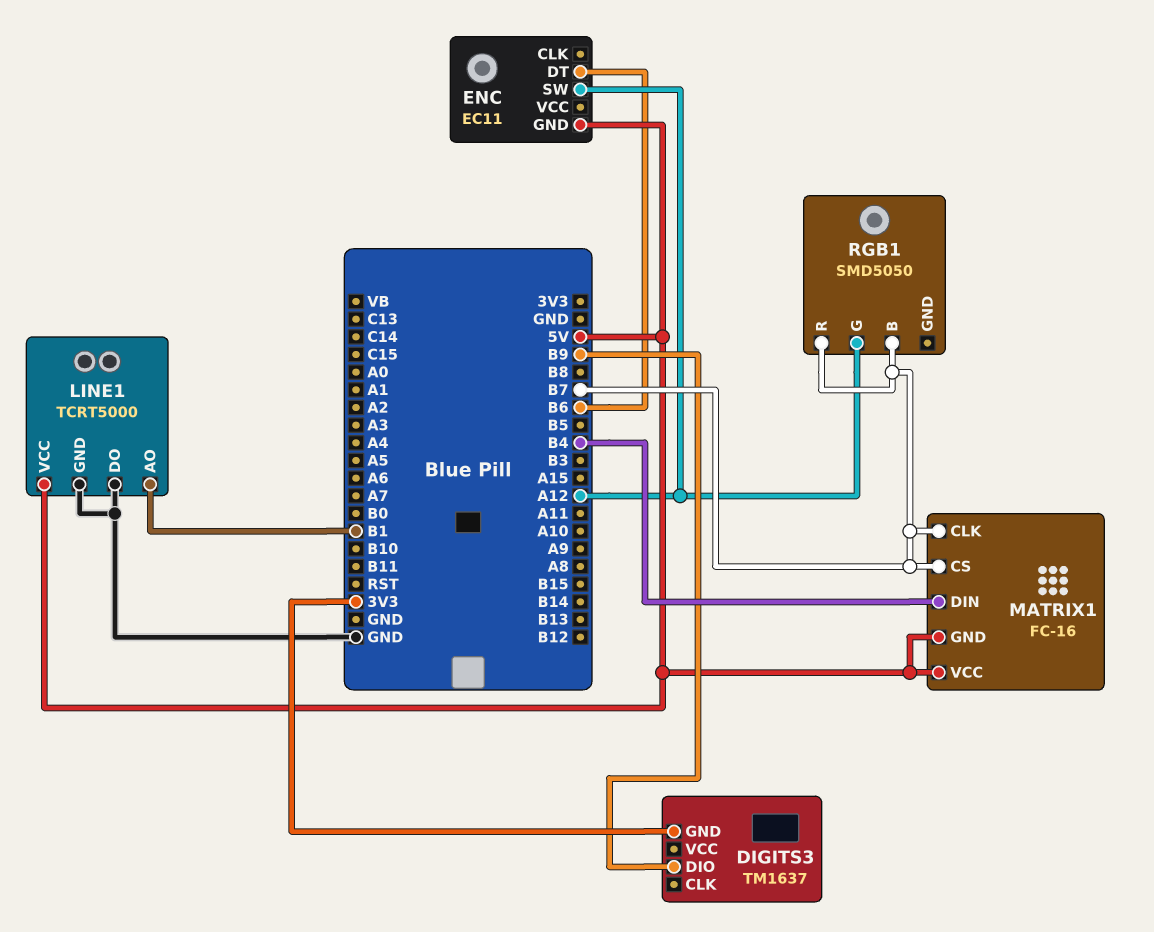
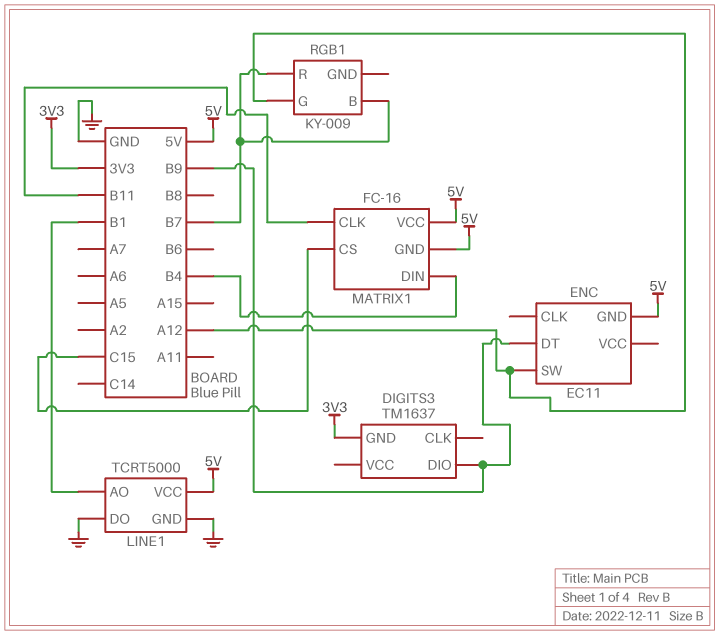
ENC pin DT: B6 -> B9
MATRIX1 pin CLK: B7 -> B11
MATRIX1 pin CS: B7 -> C15
RGB1: SMD5050 -> KY-009

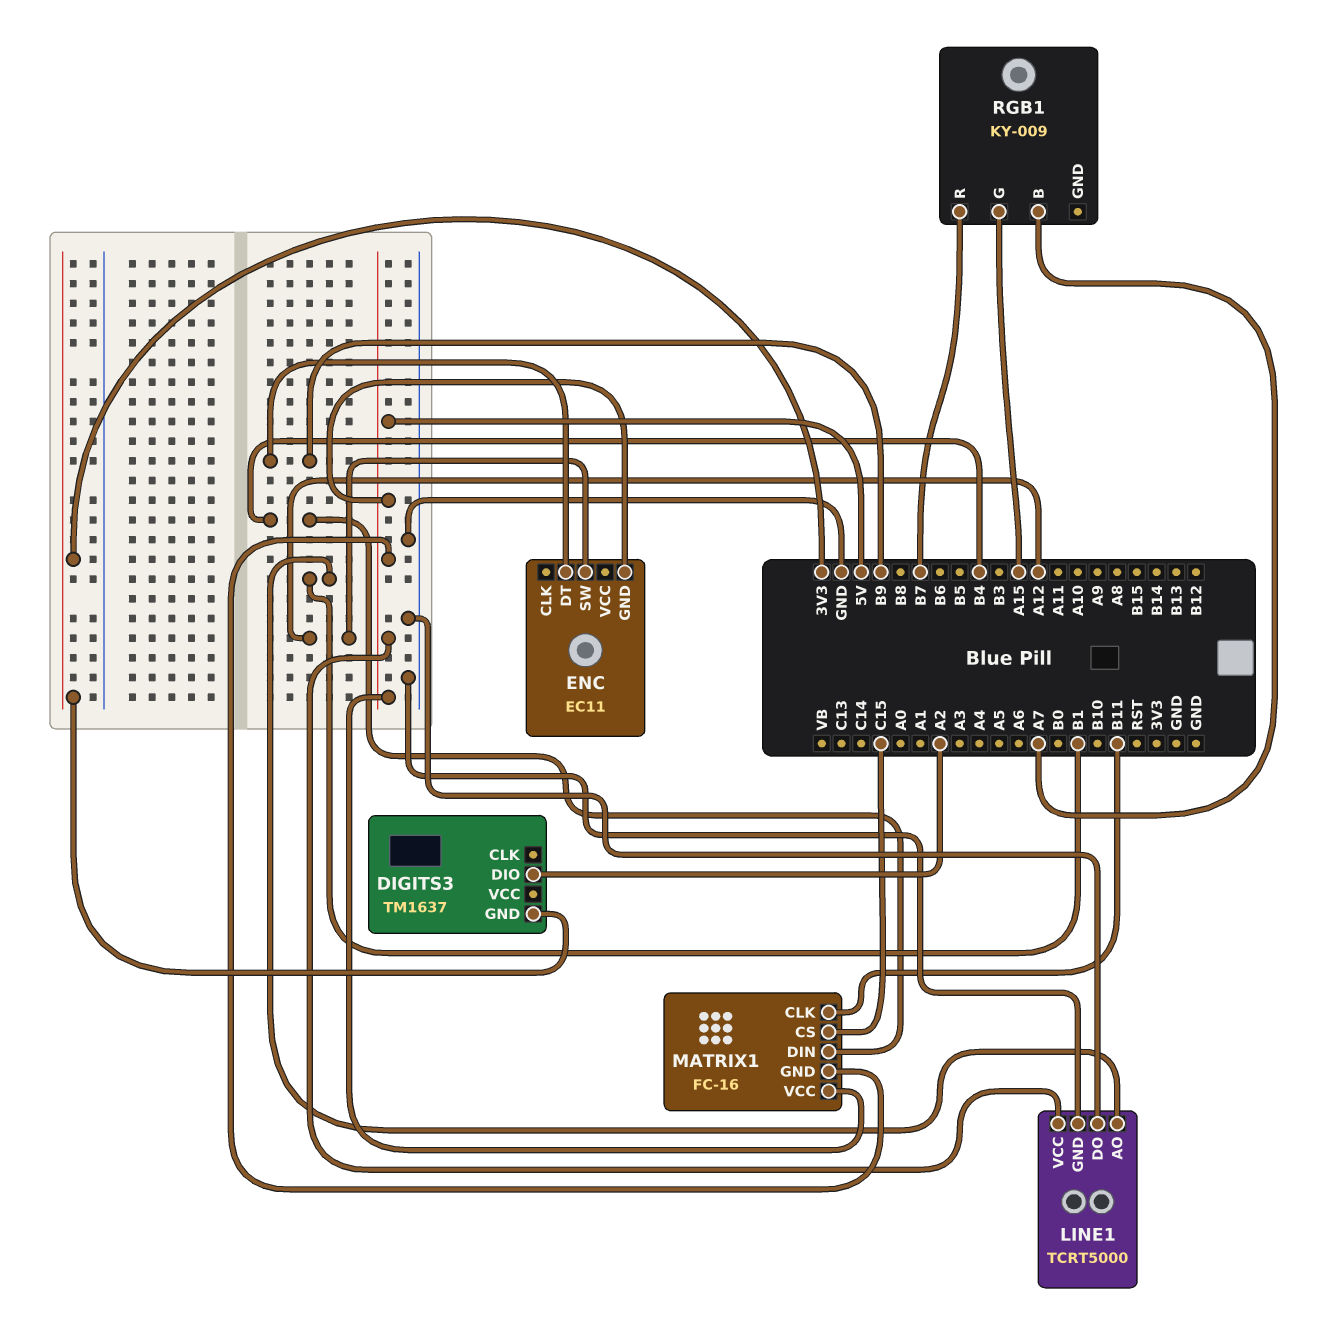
DIGITS3 pin DIO: B9 -> A2
RGB1 pin B: B7 -> A7
RGB1 pin G: A12 -> A15

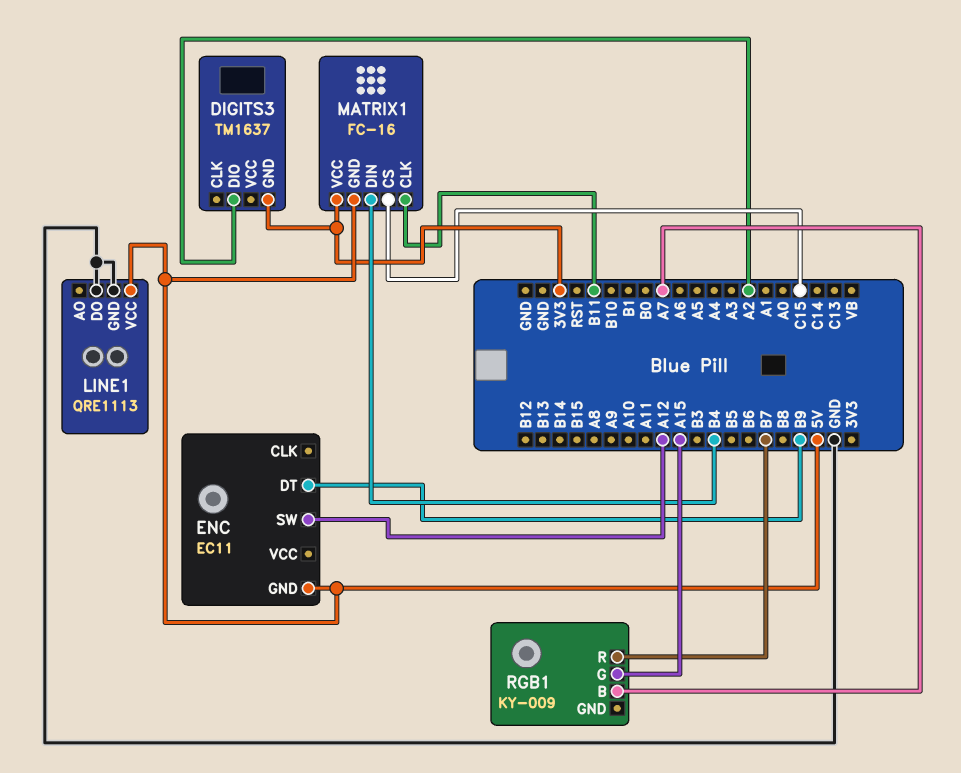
LINE1: TCRT5000 -> QRE1113
LINE1 pin AO: B1 -> none
MATRIX1 pin VCC: 5V -> 3V3

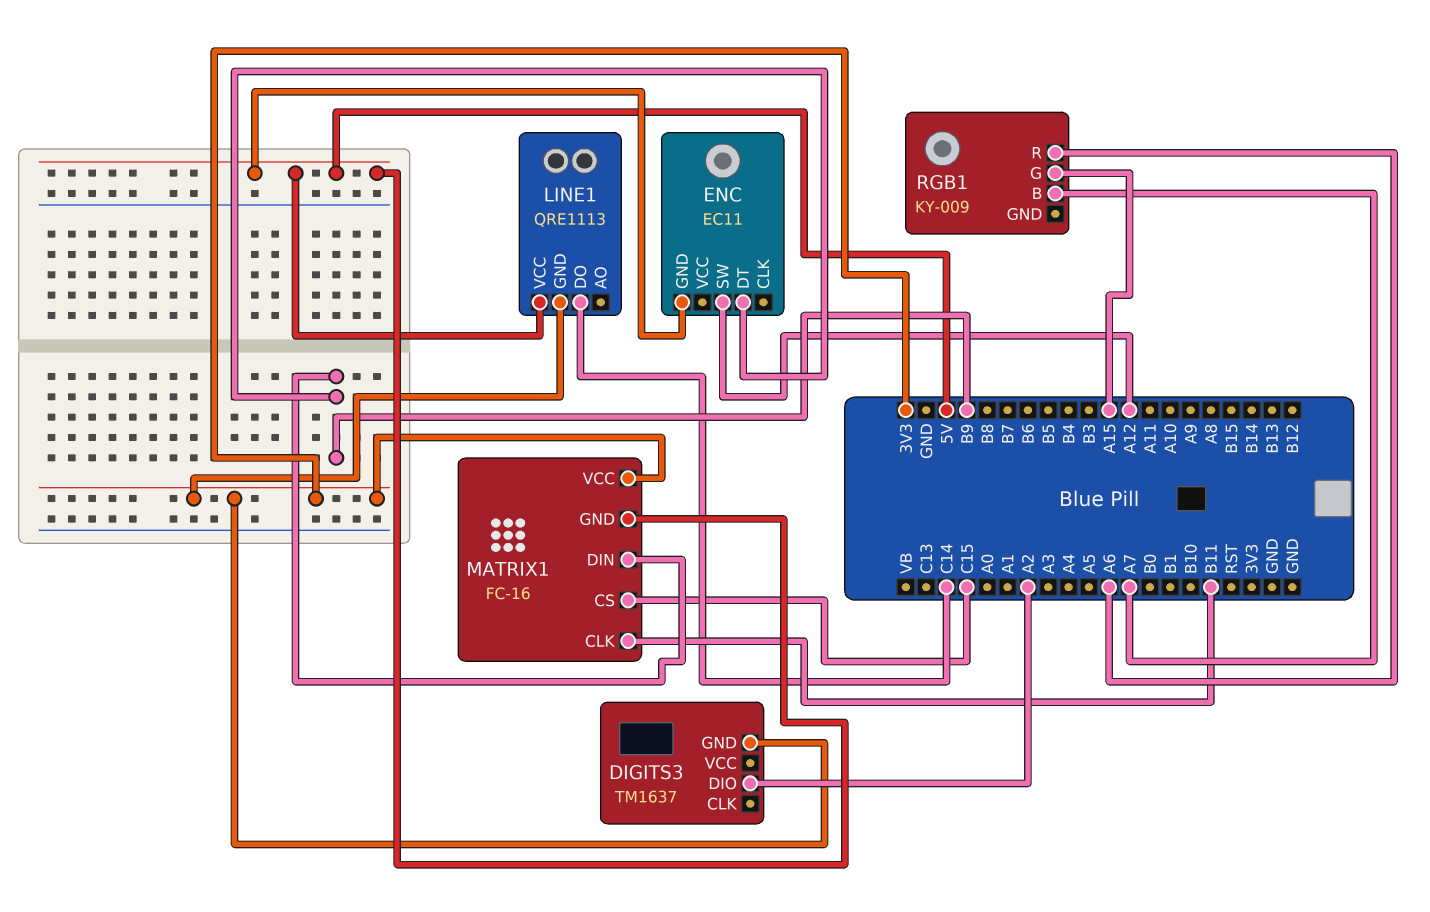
LINE1 pin DO: GND -> C14
LINE1 pin GND: GND -> 3V3
MATRIX1 pin DIN: B4 -> B9
RGB1 pin R: B7 -> A6

